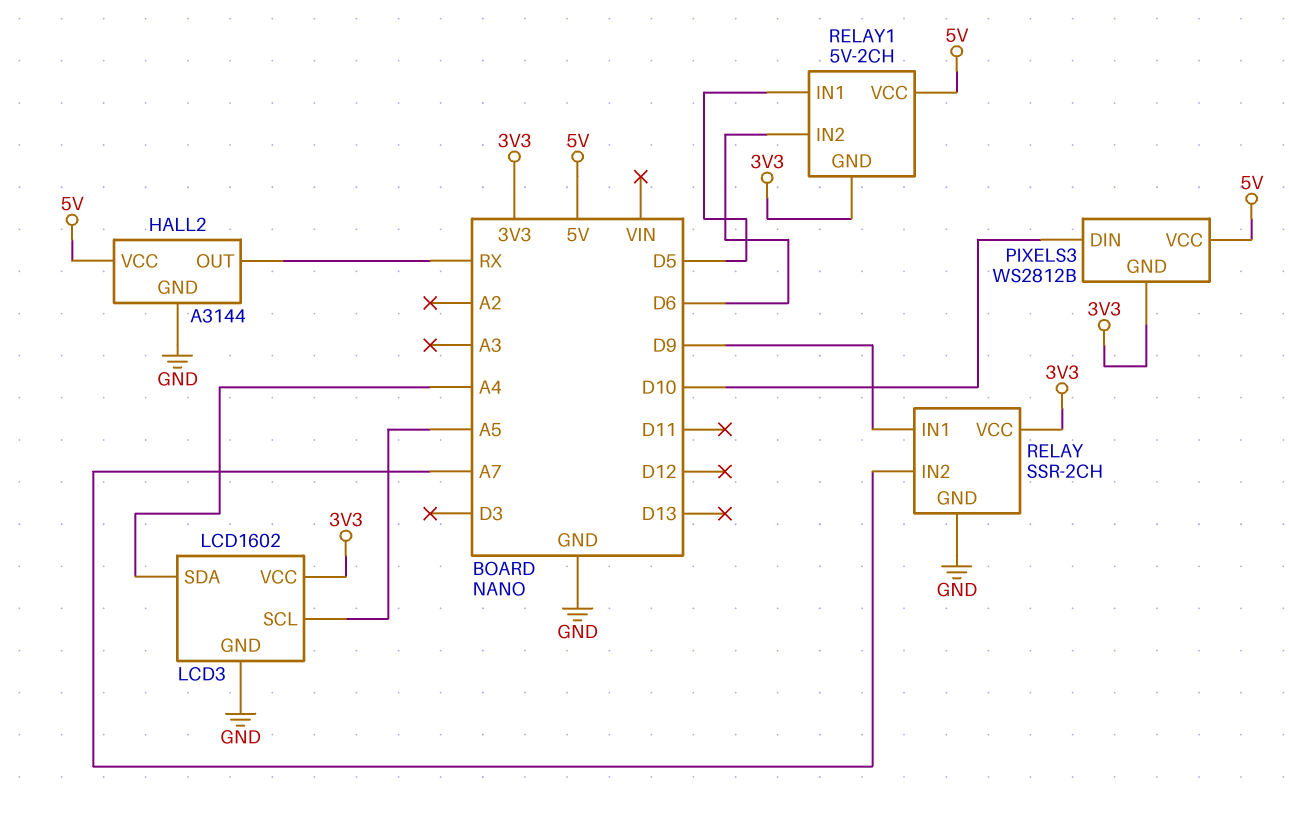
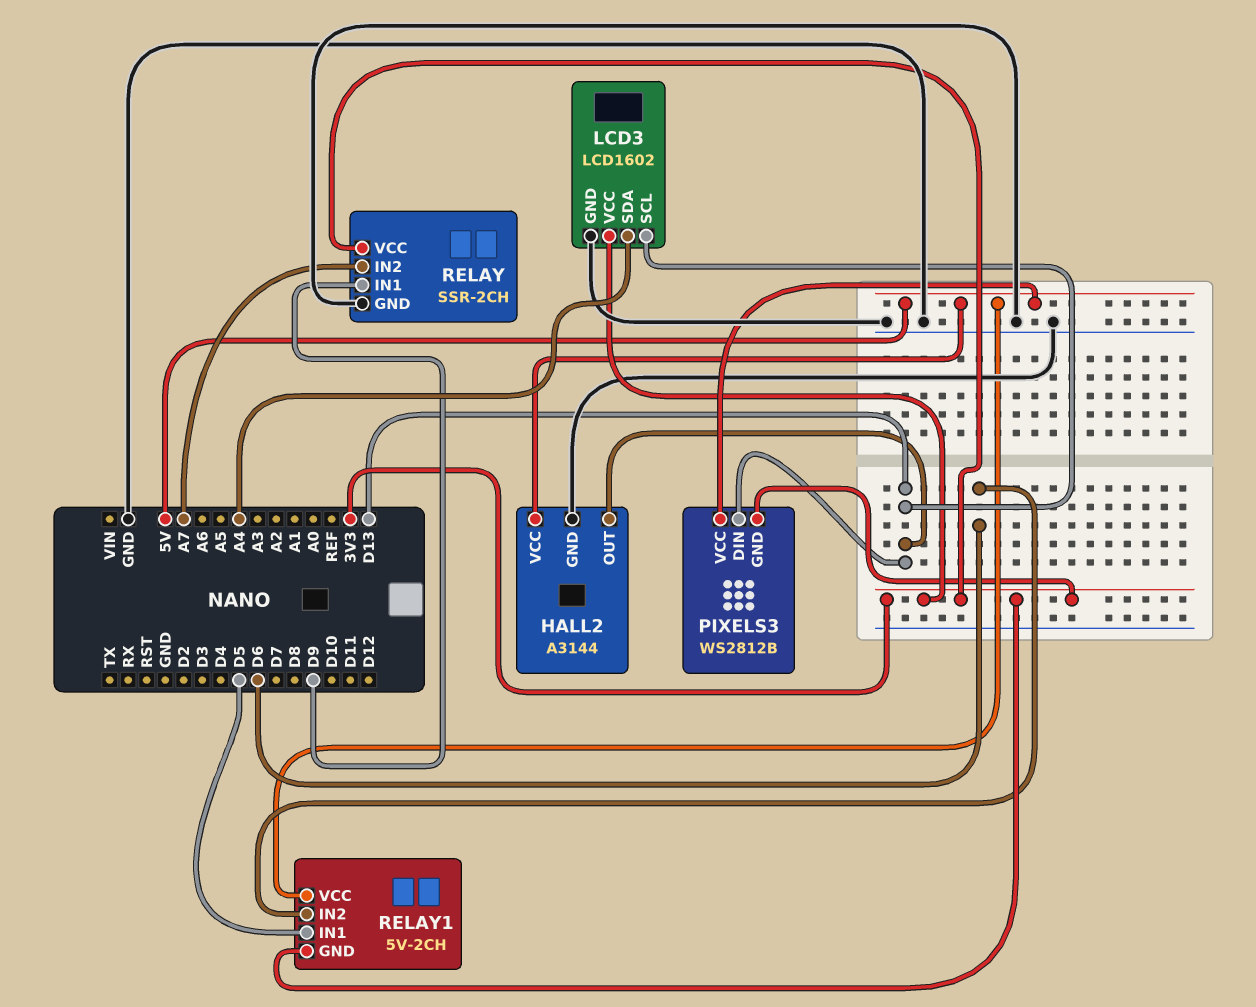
HALL2 pin OUT: RX -> D13
LCD3 pin SCL: A5 -> D13
PIXELS3 pin DIN: D10 -> D13

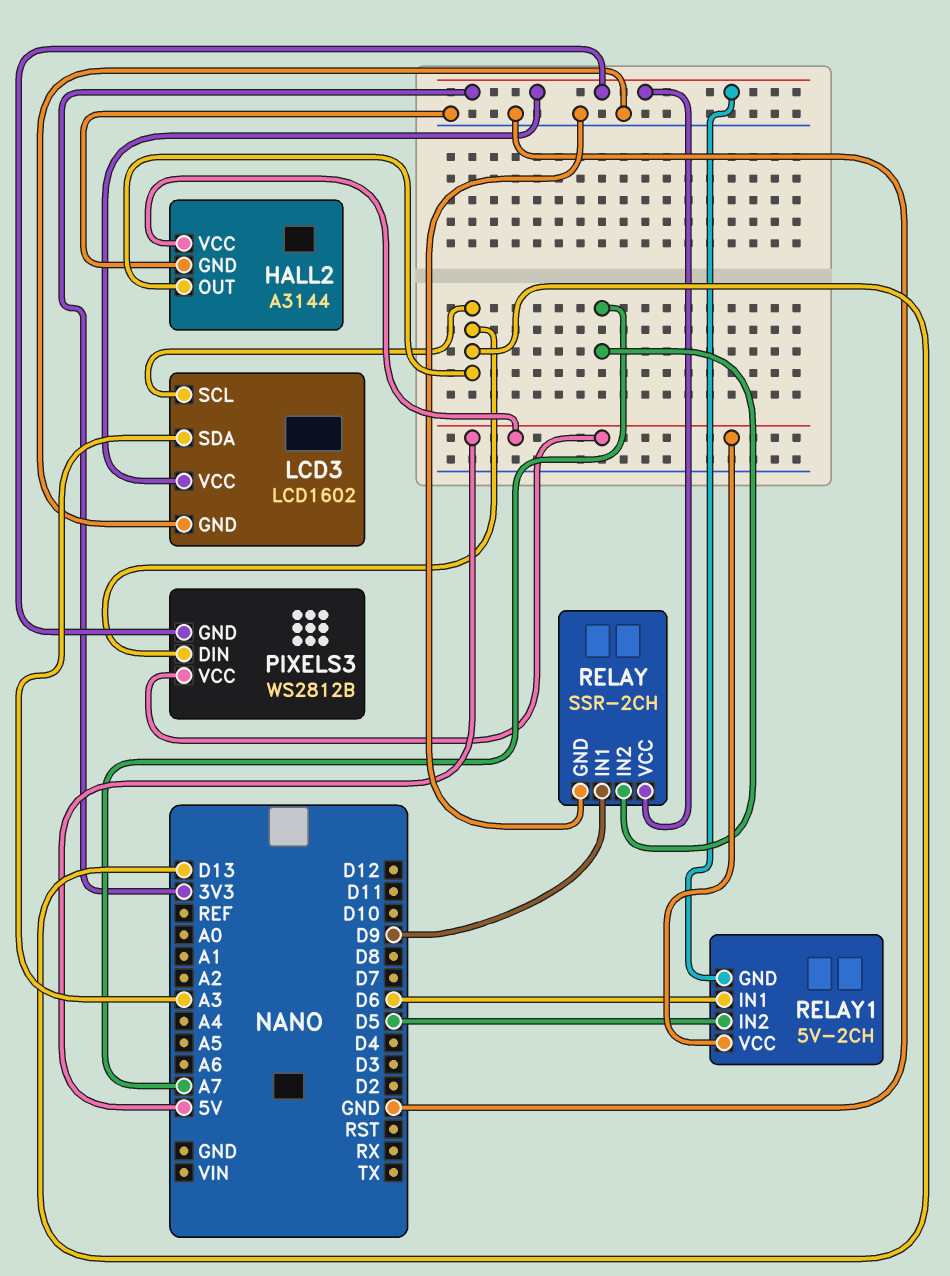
LCD3 pin SDA: A4 -> A3
RELAY1 pin IN1: D5 -> D6
RELAY1 pin IN2: D6 -> D5

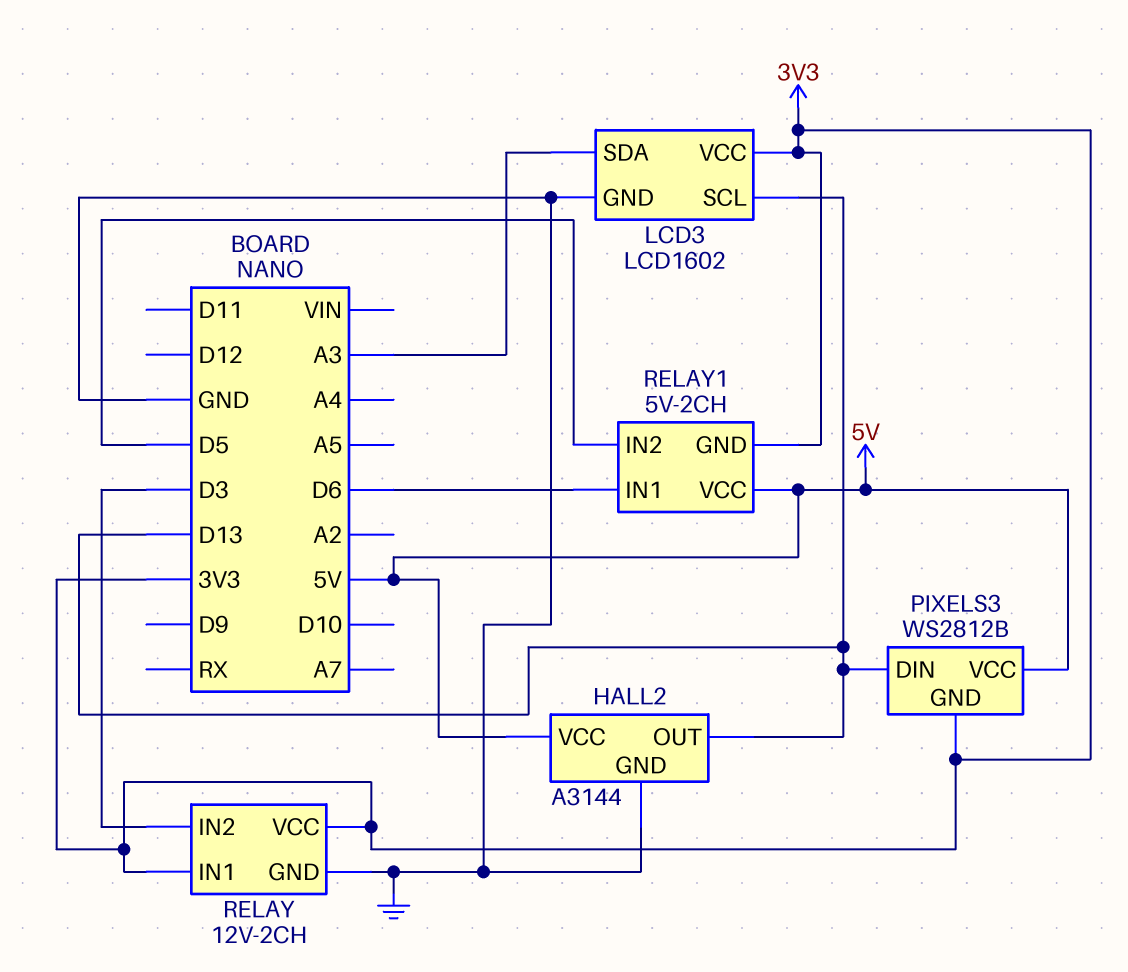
RELAY: SSR-2CH -> 12V-2CH
RELAY pin IN1: D9 -> 3V3
RELAY pin IN2: A7 -> D3

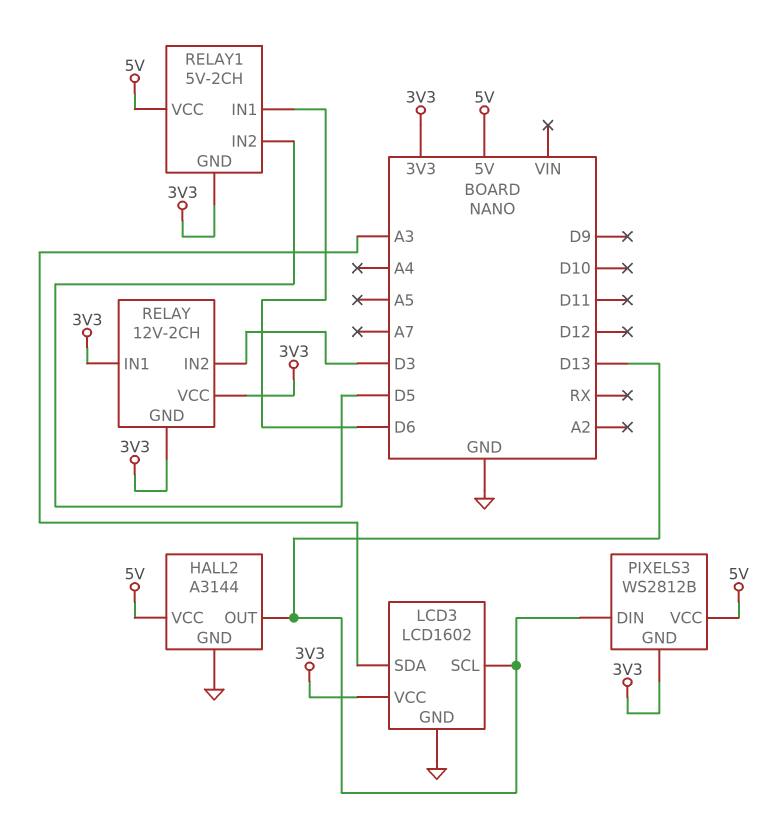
RELAY pin GND: GND -> 3V3

